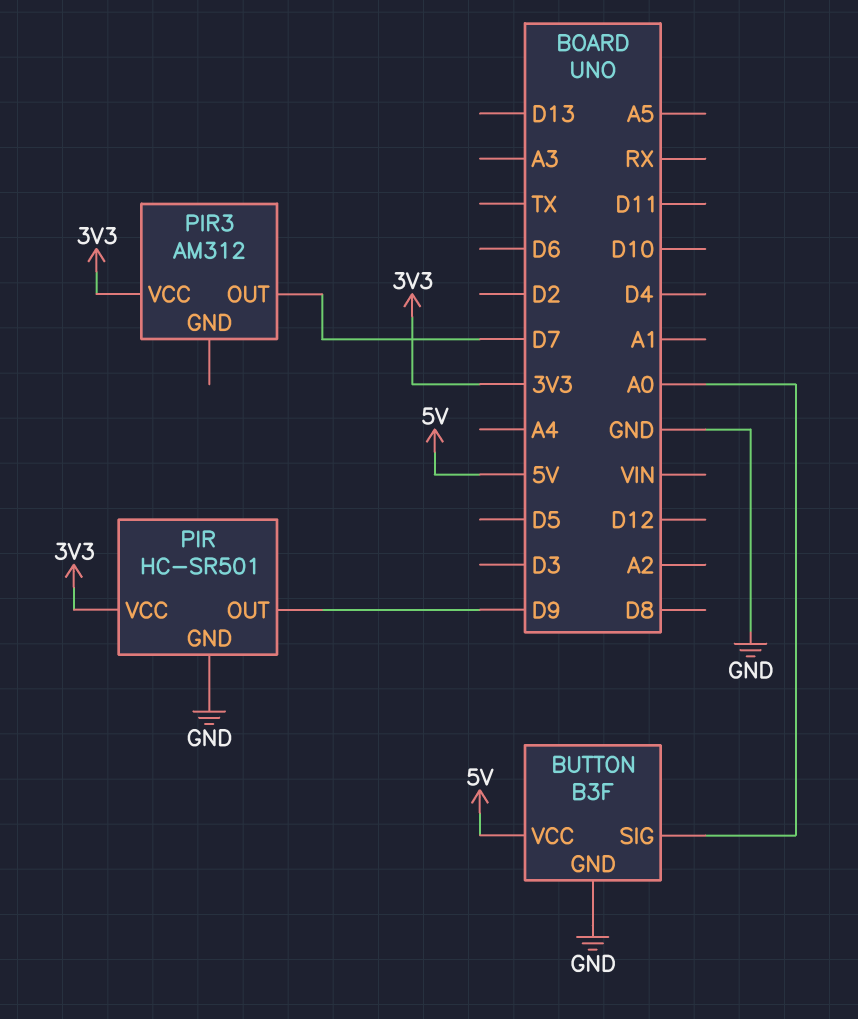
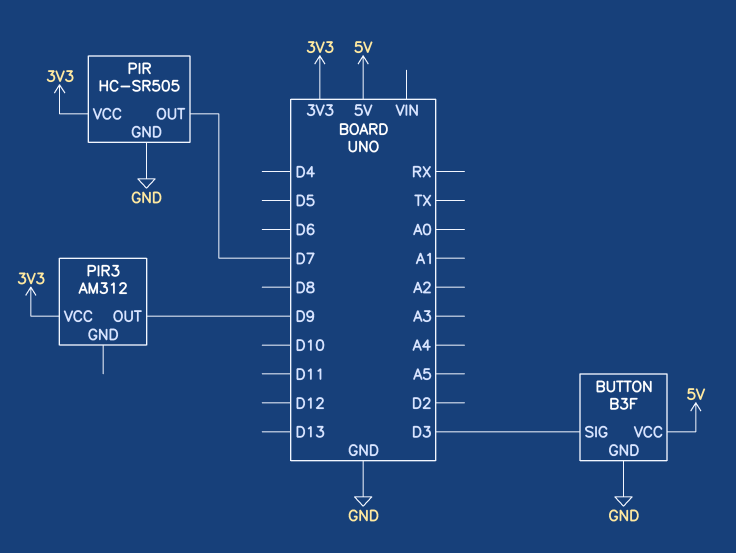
BUTTON pin SIG: A0 -> D3
PIR: HC-SR501 -> HC-SR505
PIR pin OUT: D9 -> D7
PIR3 pin OUT: D7 -> D9

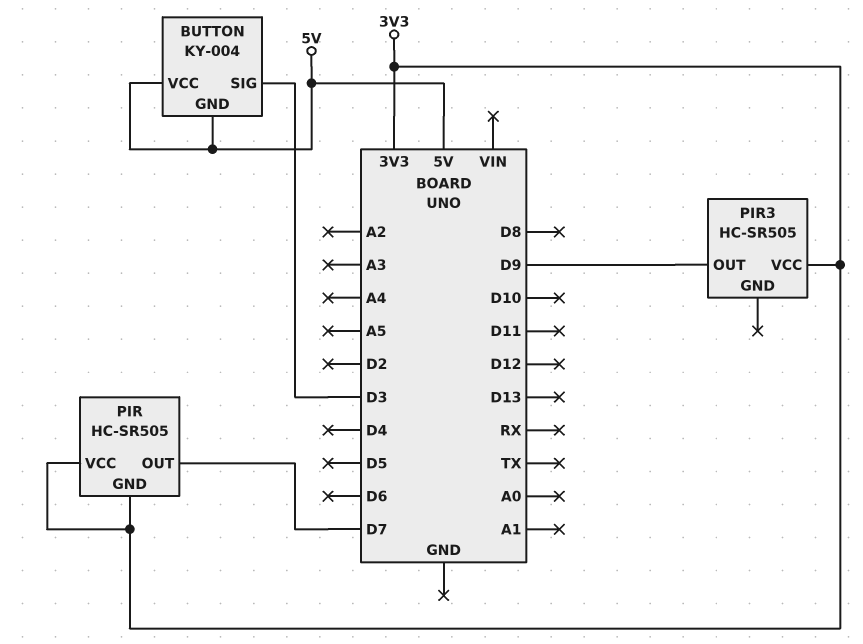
BUTTON: B3F -> KY-004
BUTTON pin GND: GND -> 5V
PIR pin GND: GND -> 3V3
PIR3: AM312 -> HC-SR505

